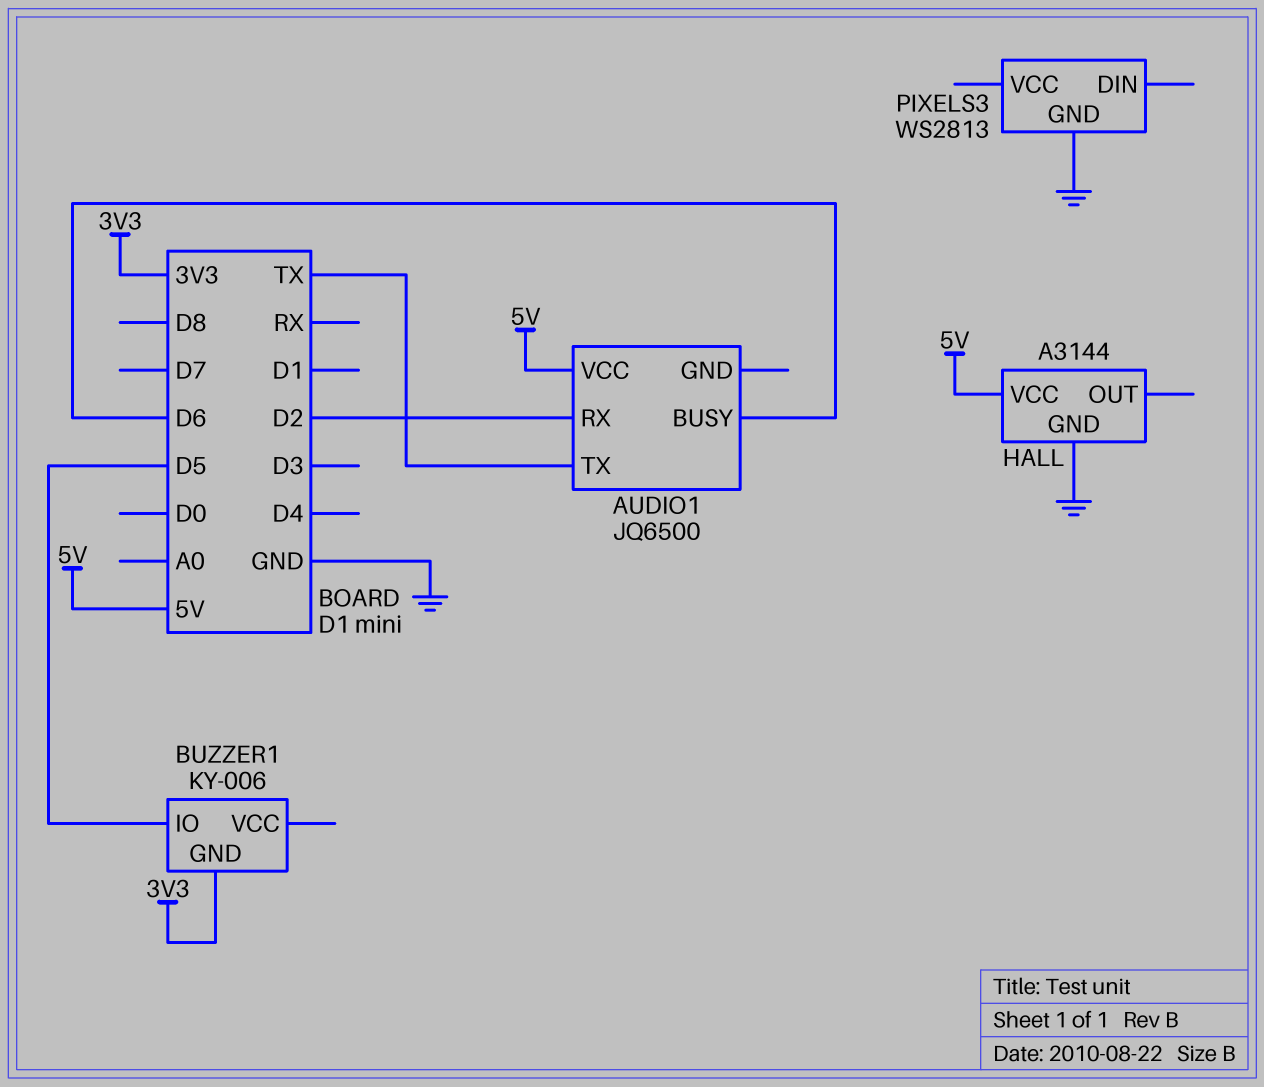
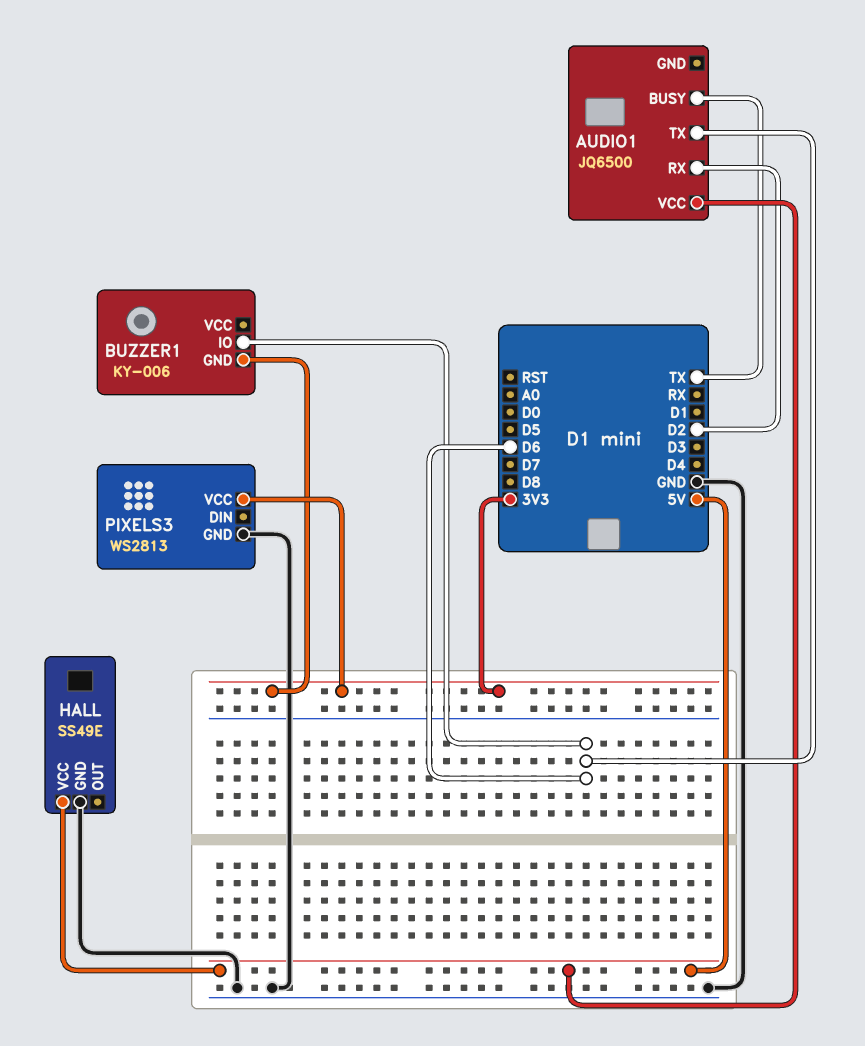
AUDIO1 pin BUSY: D6 -> TX
AUDIO1 pin TX: TX -> D6
BUZZER1 pin IO: D5 -> D6
HALL: A3144 -> SS49E
PIXELS3 pin VCC: none -> 3V3

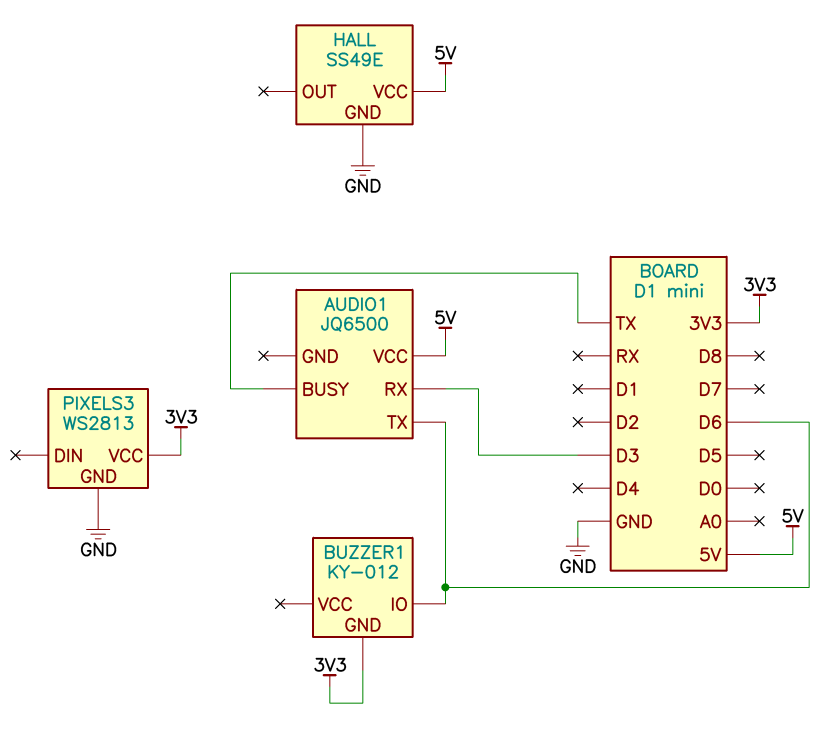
AUDIO1 pin RX: D2 -> D3
BUZZER1: KY-006 -> KY-012

